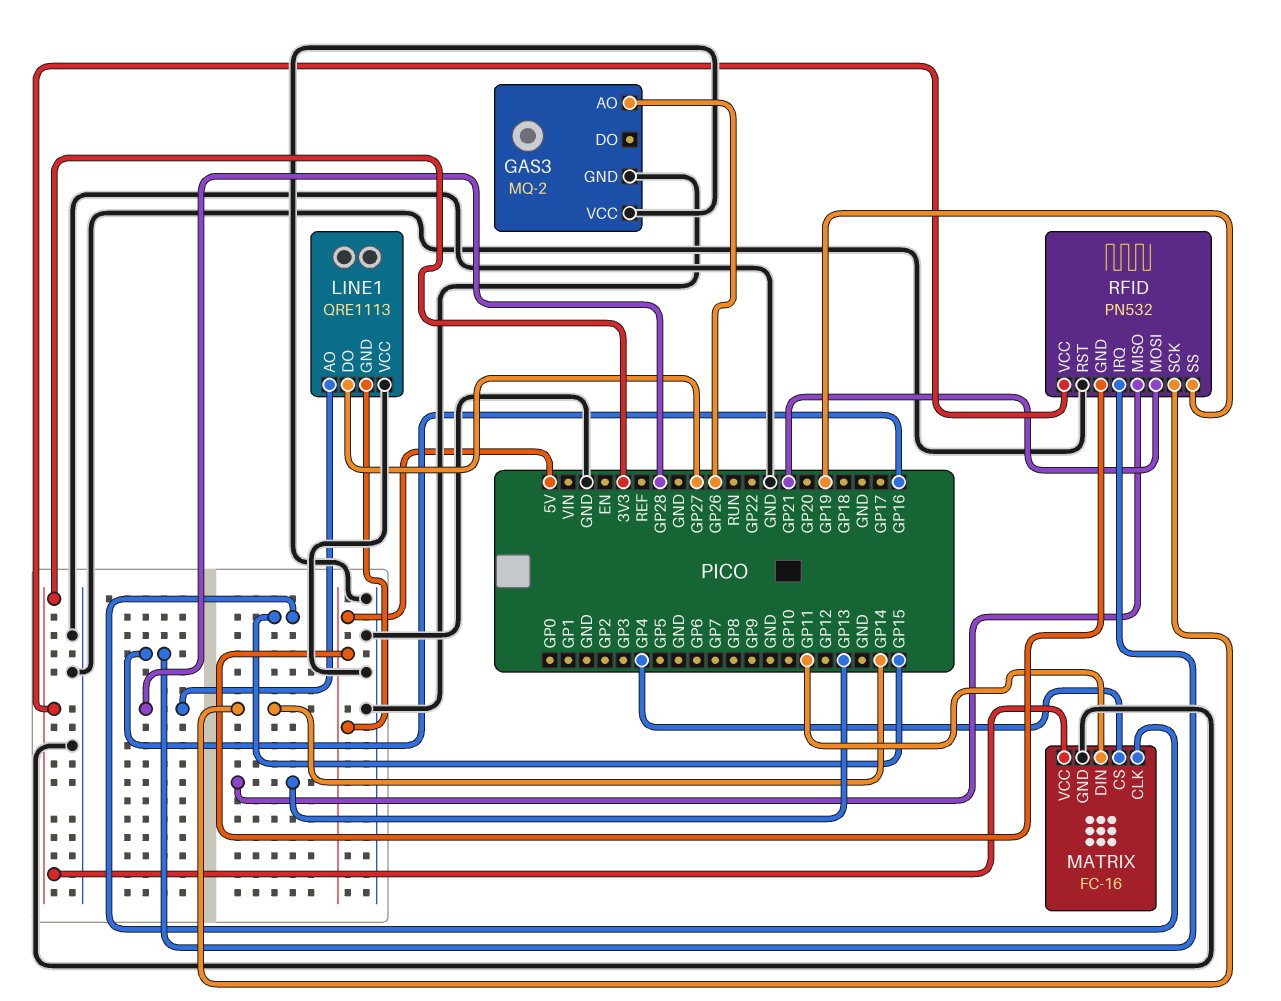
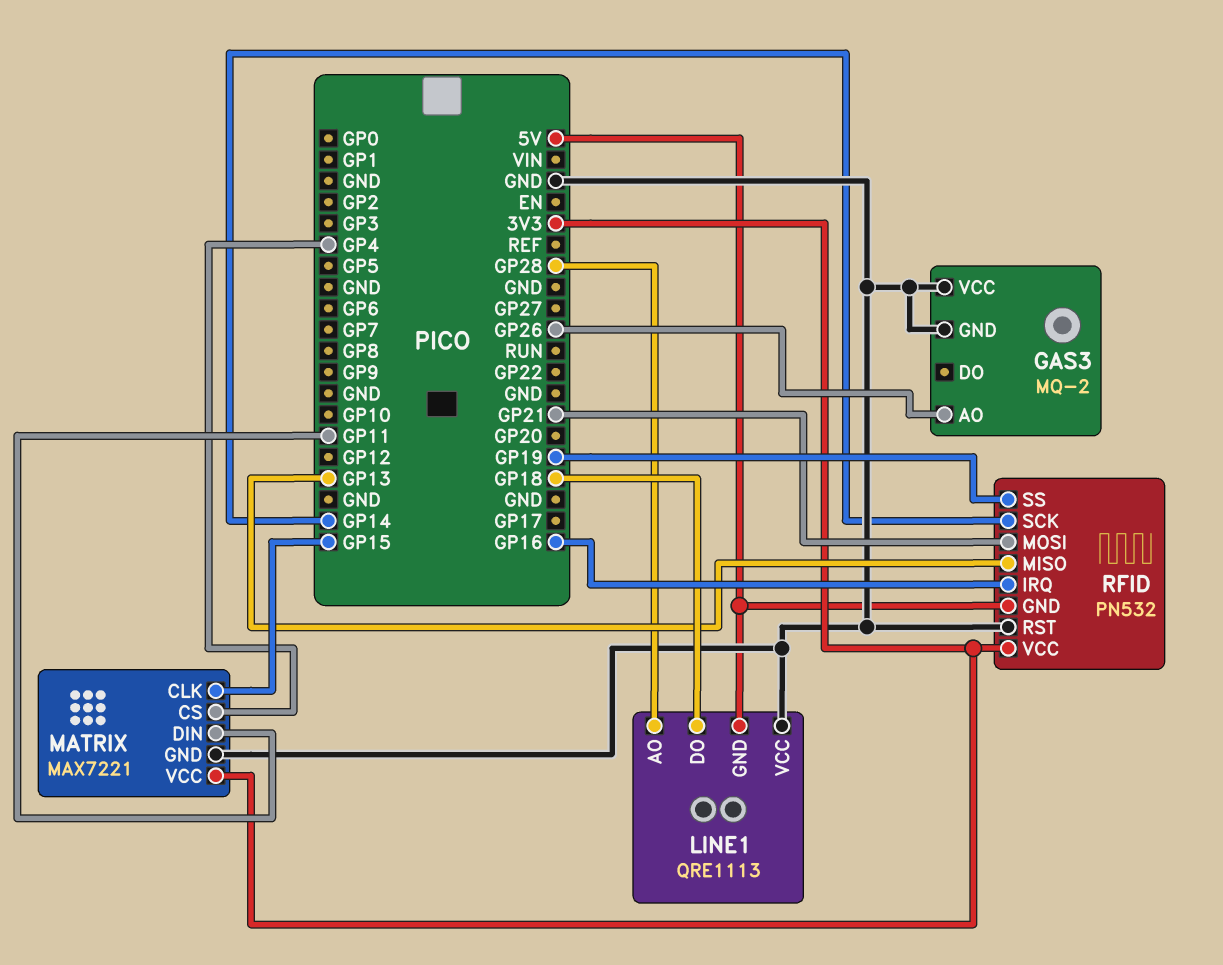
LINE1 pin DO: GP27 -> GP18
MATRIX: FC-16 -> MAX7221

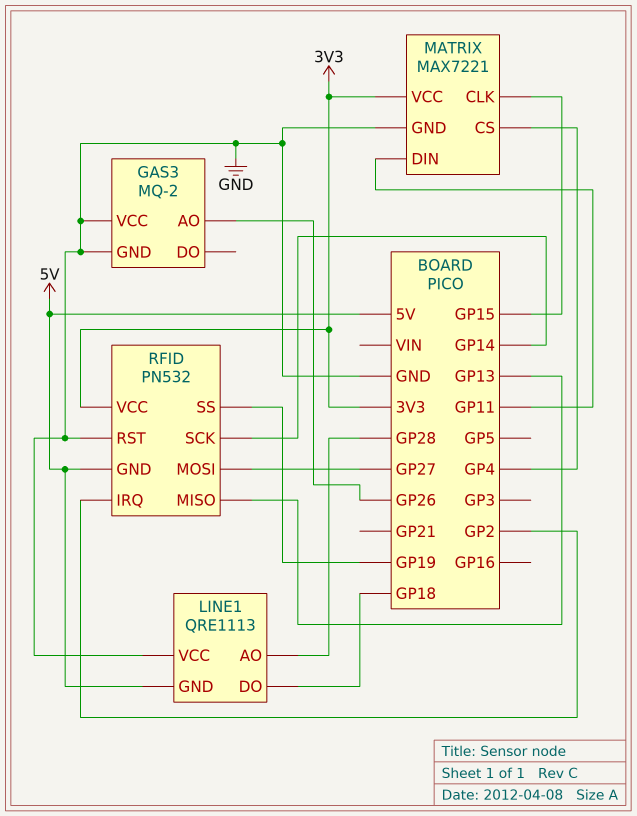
RFID pin IRQ: GP16 -> GP2
RFID pin MOSI: GP21 -> GP27

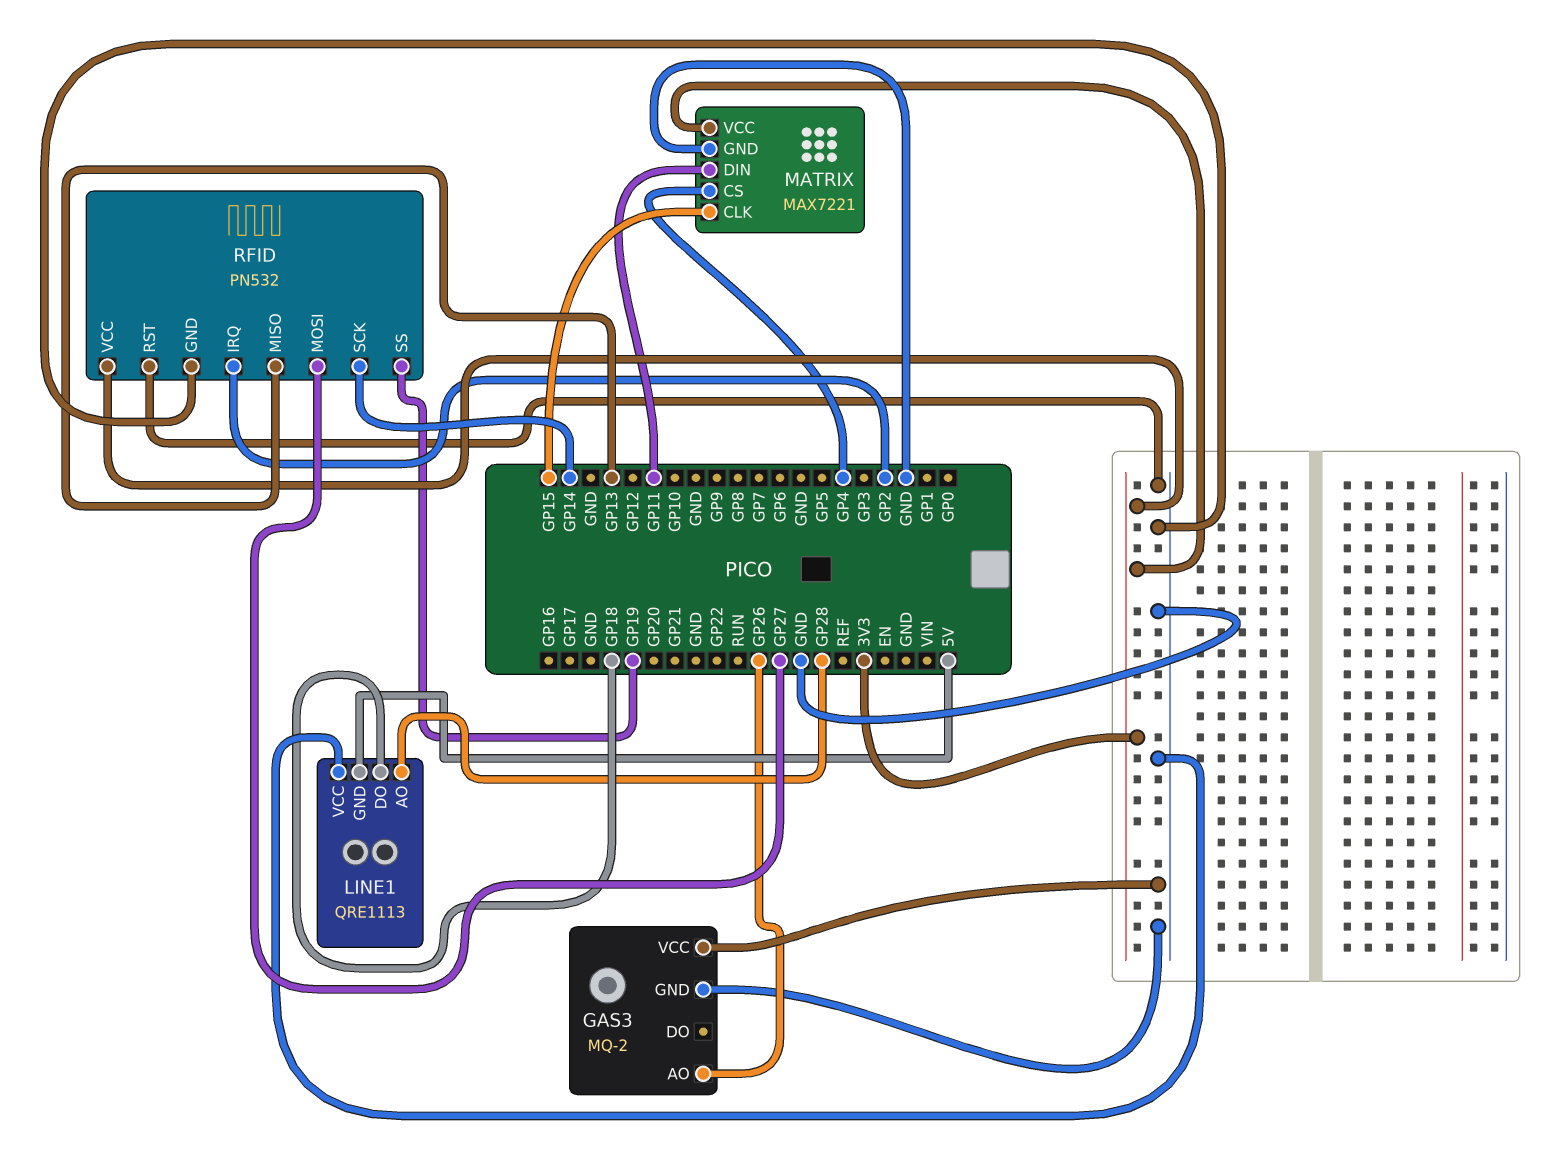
RFID pin GND: 5V -> GND

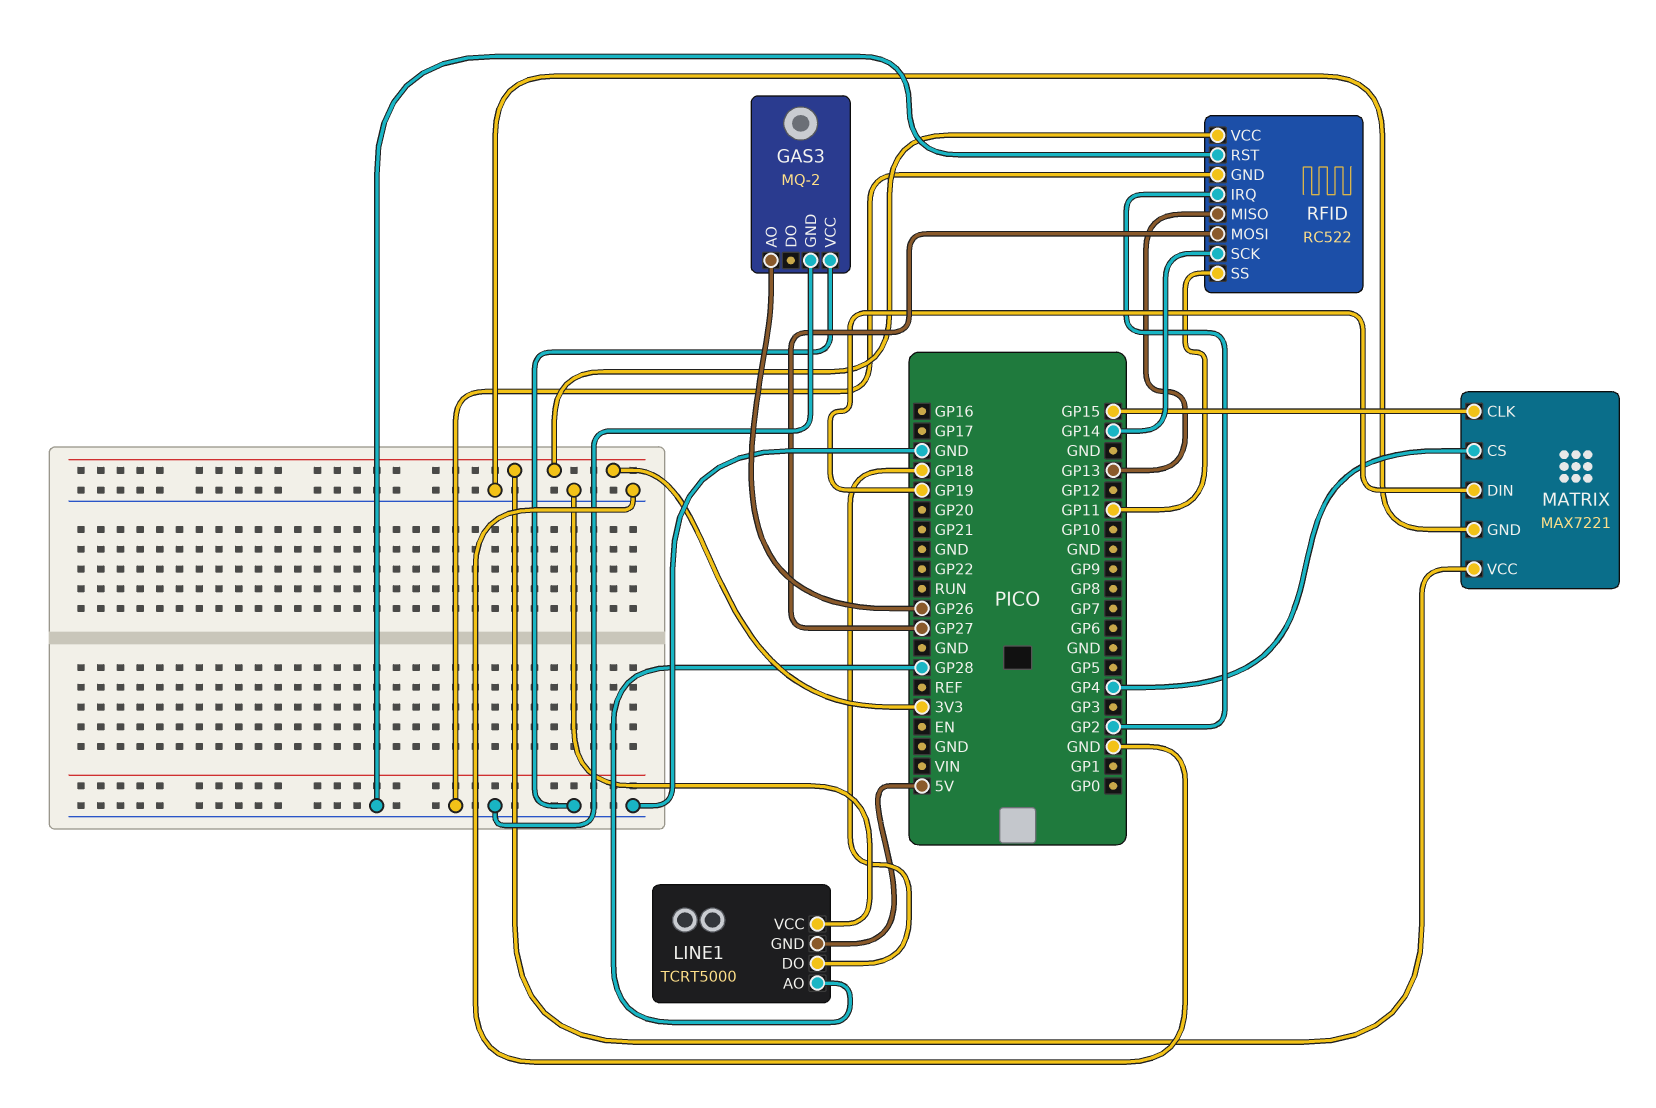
LINE1: QRE1113 -> TCRT5000
MATRIX pin DIN: GP11 -> GP19
RFID: PN532 -> RC522
RFID pin SS: GP19 -> GP11

